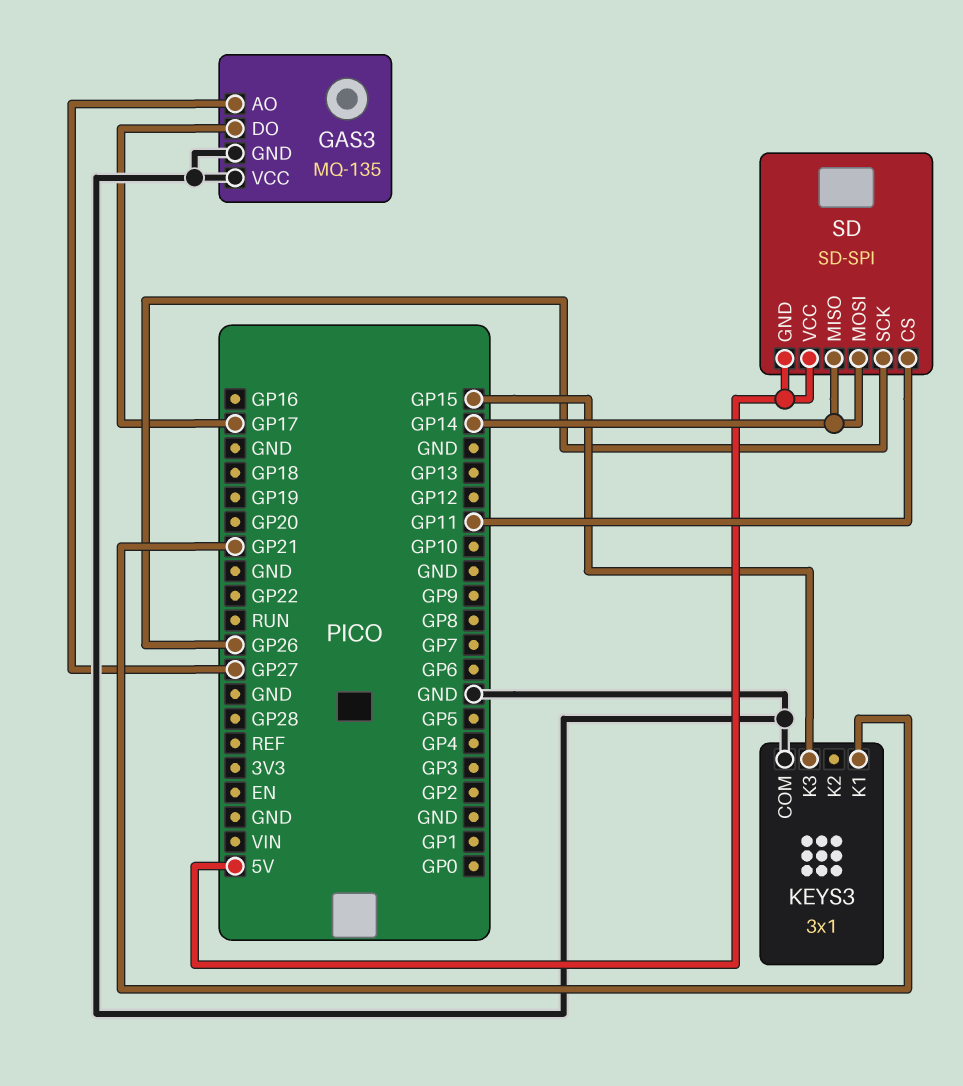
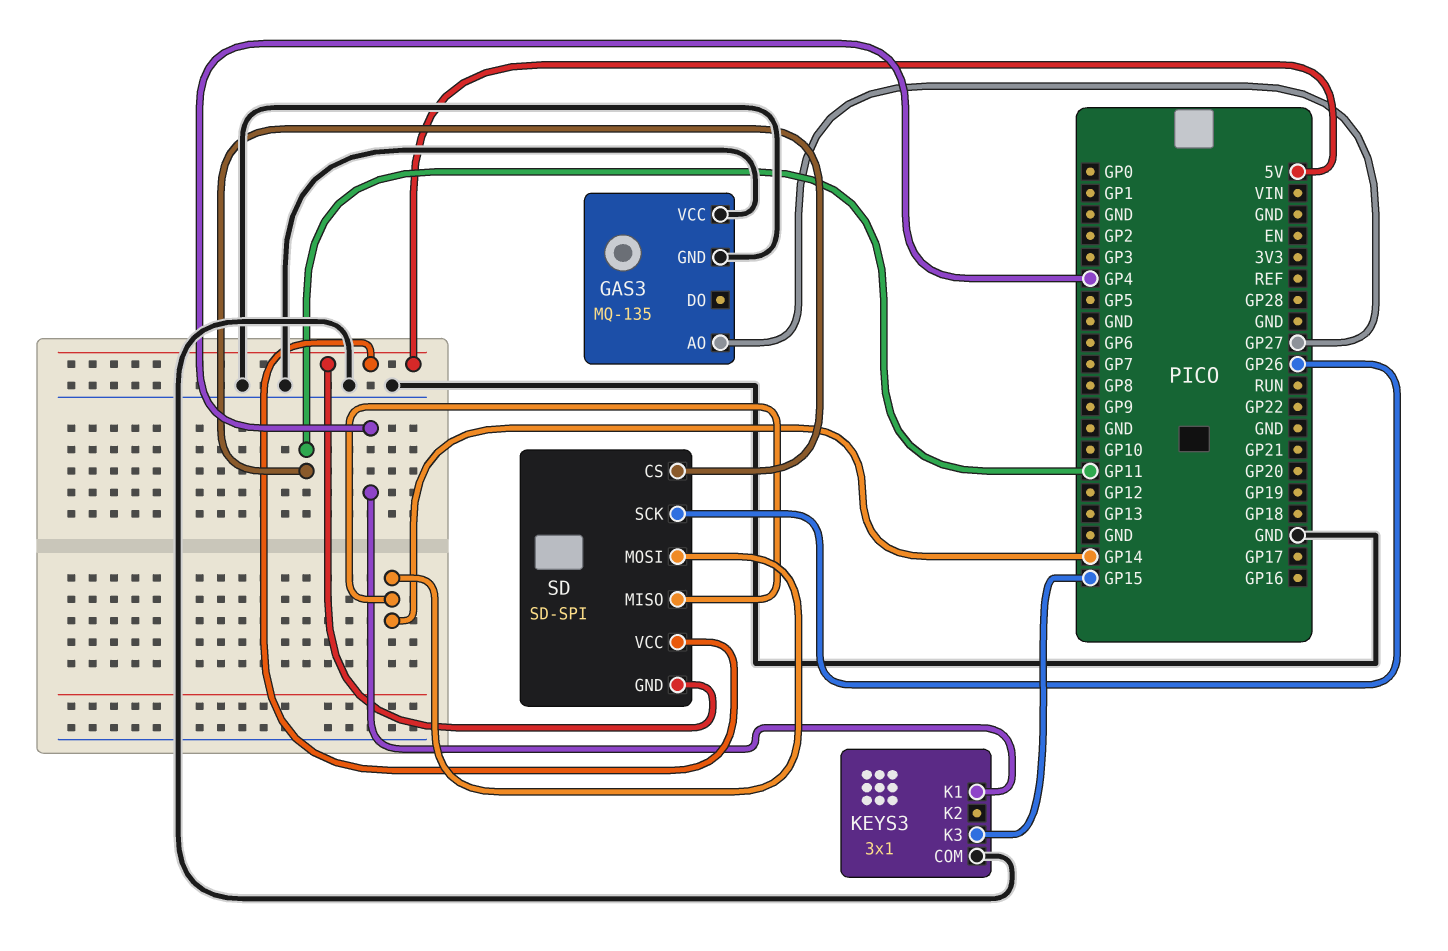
GAS3 pin DO: GP17 -> none
KEYS3 pin K1: GP21 -> GP4

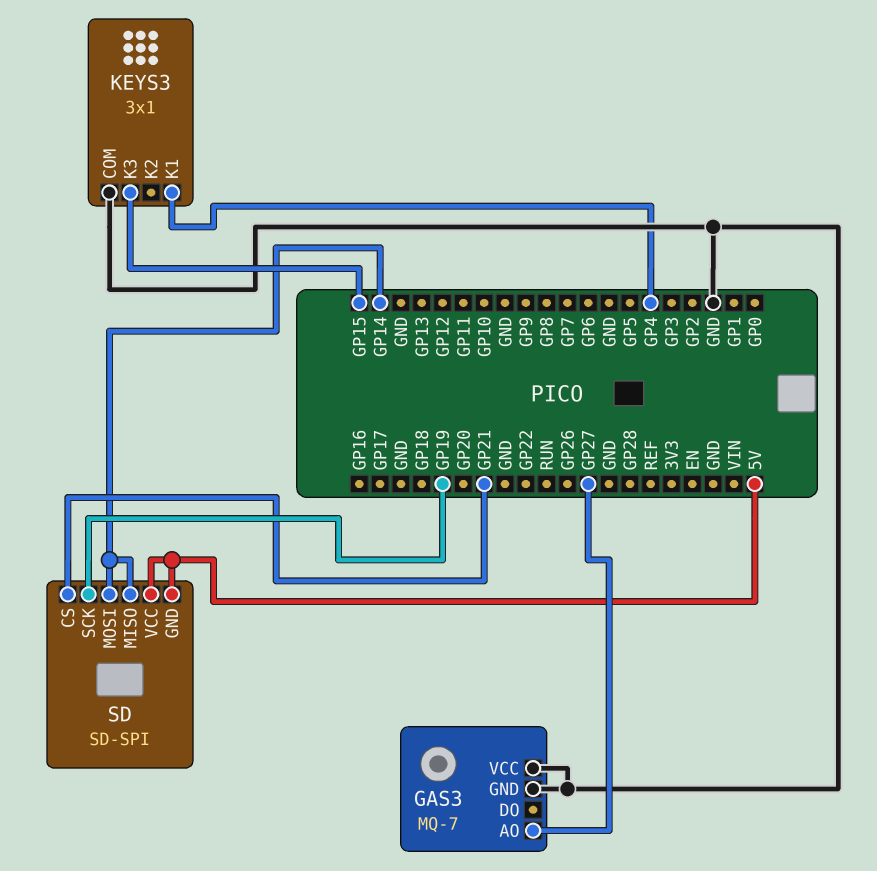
GAS3: MQ-135 -> MQ-7
SD pin CS: GP11 -> GP21
SD pin SCK: GP26 -> GP19

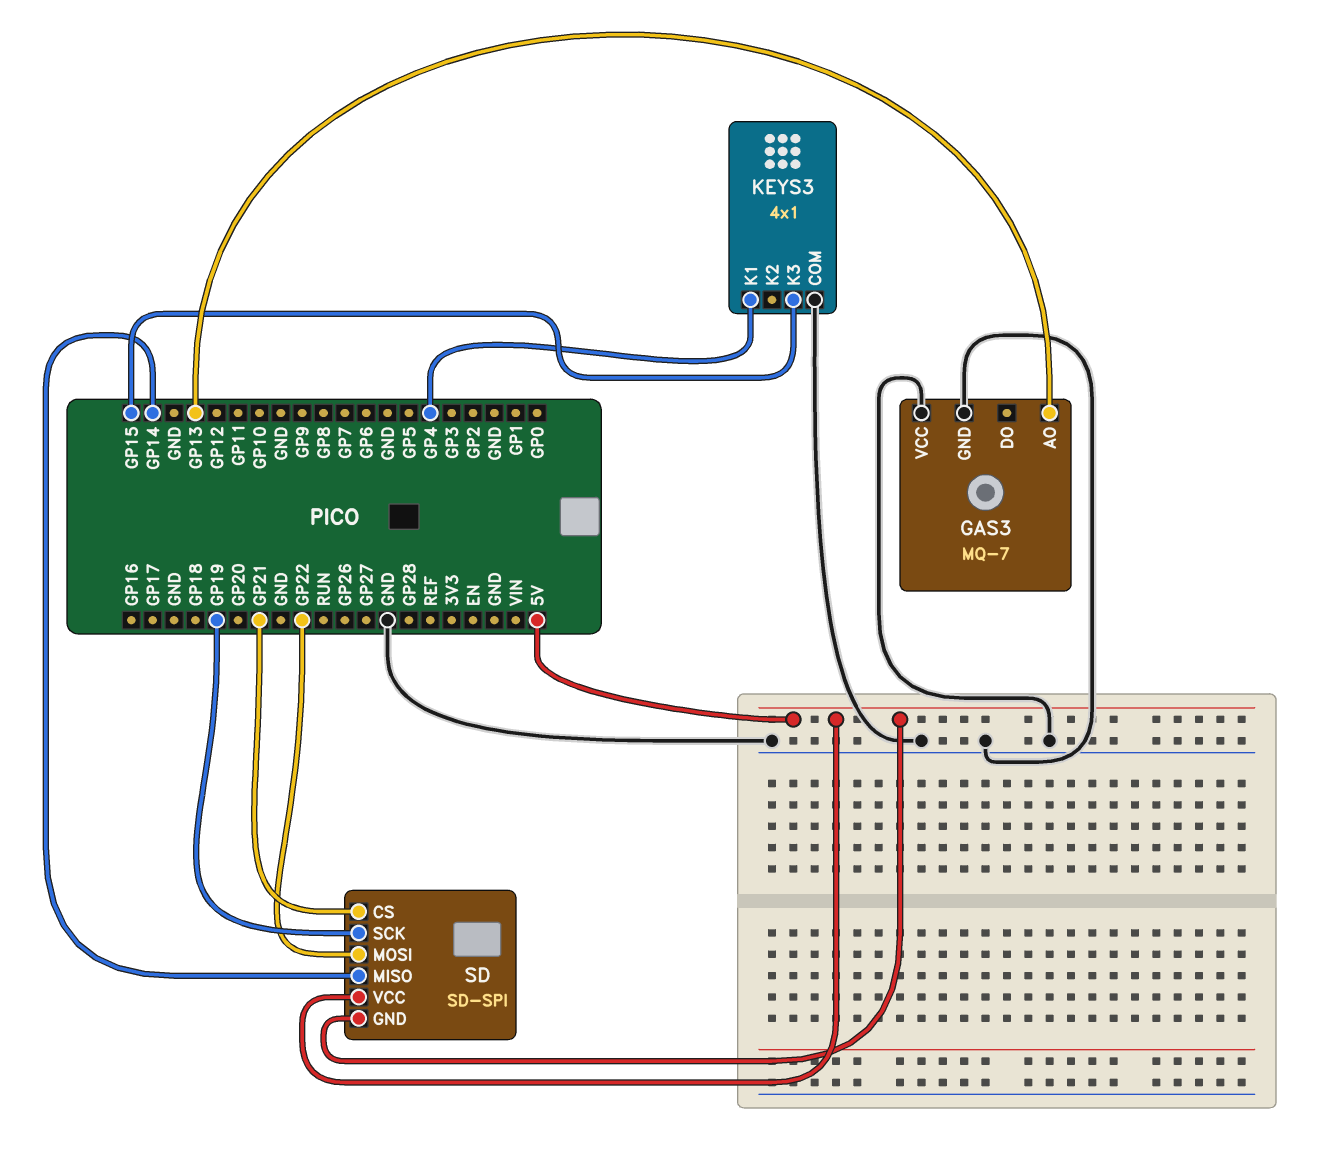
GAS3 pin AO: GP27 -> GP13
KEYS3: 3x1 -> 4x1
SD pin MOSI: GP14 -> GP22

